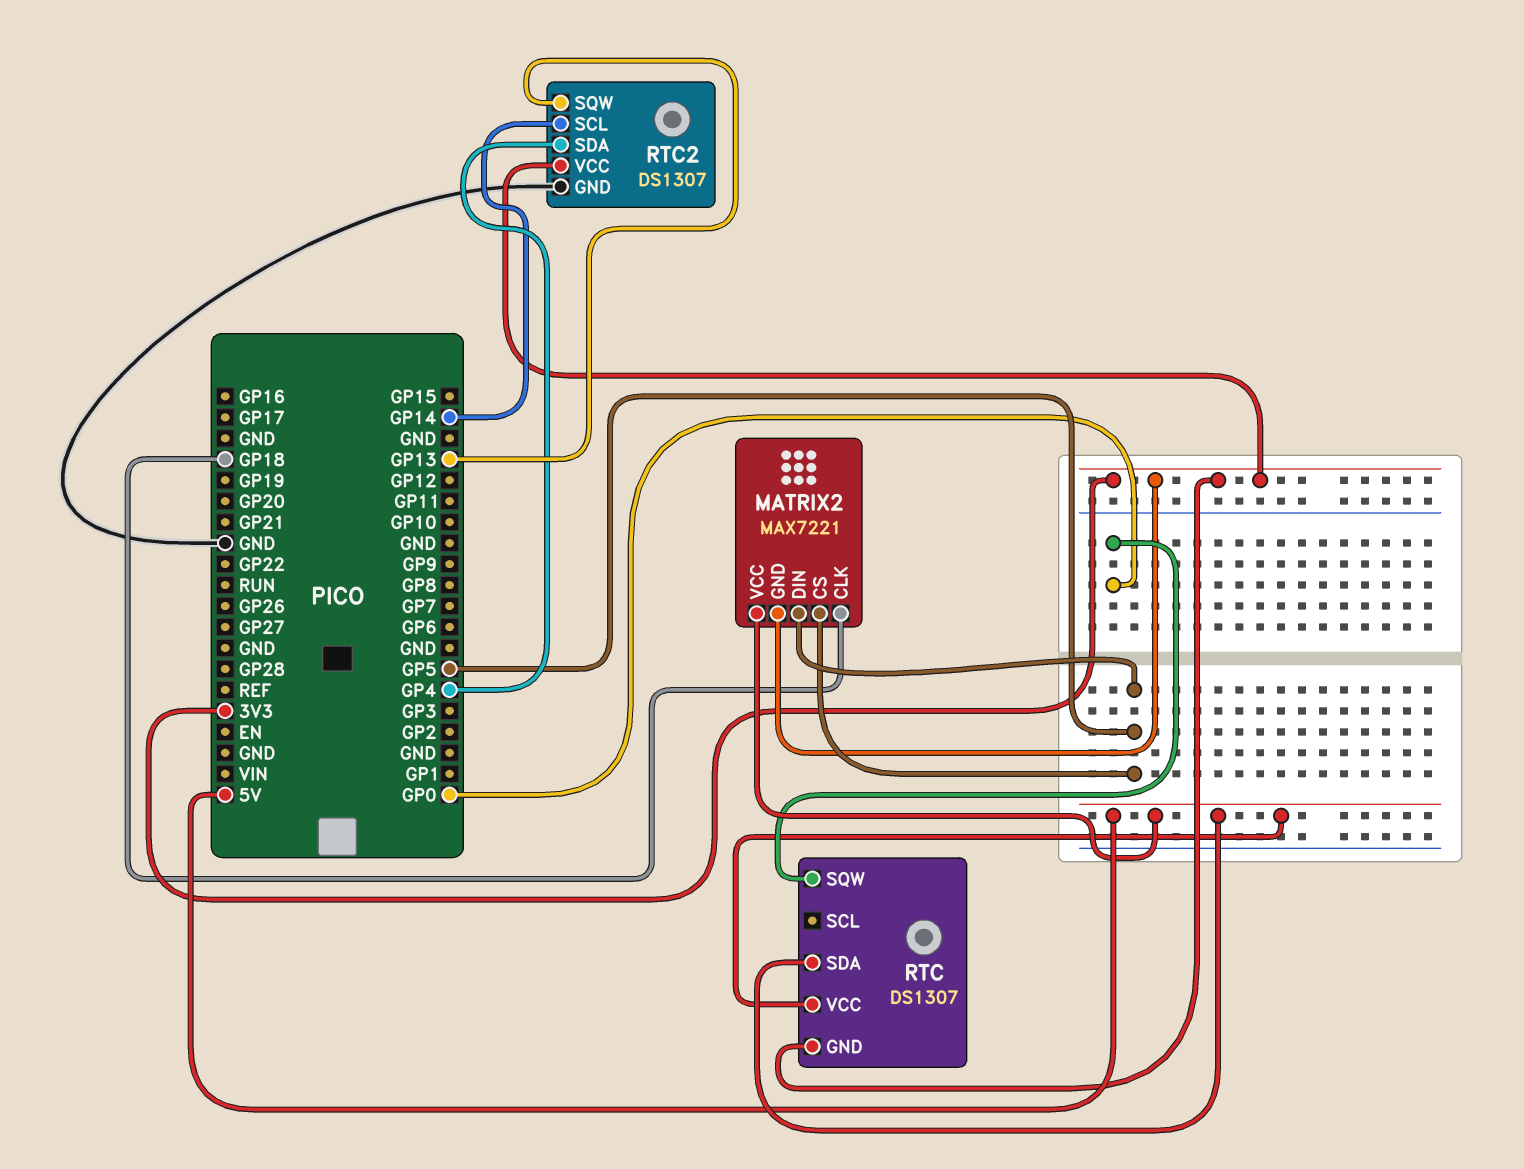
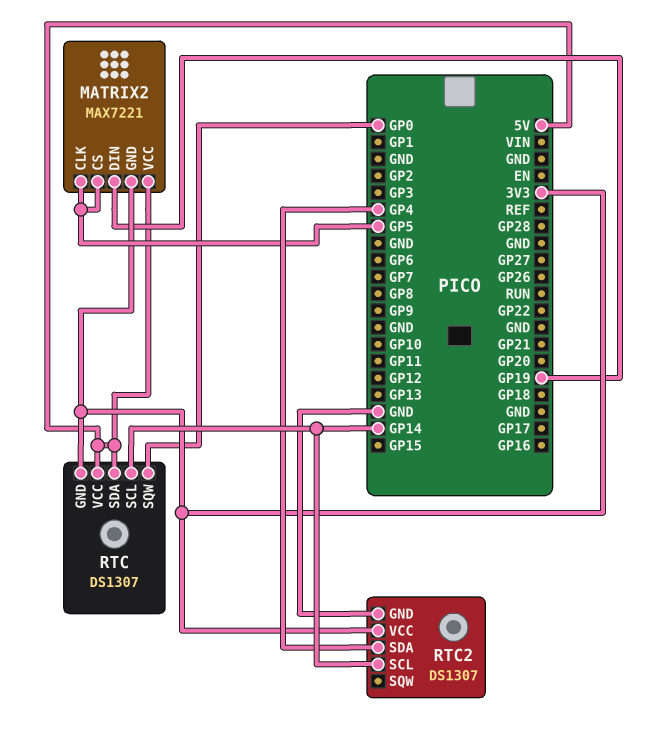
MATRIX2 pin CLK: GP18 -> GP5
MATRIX2 pin DIN: GP5 -> GP19
RTC pin SCL: none -> GP14
RTC2 pin SQW: GP13 -> none

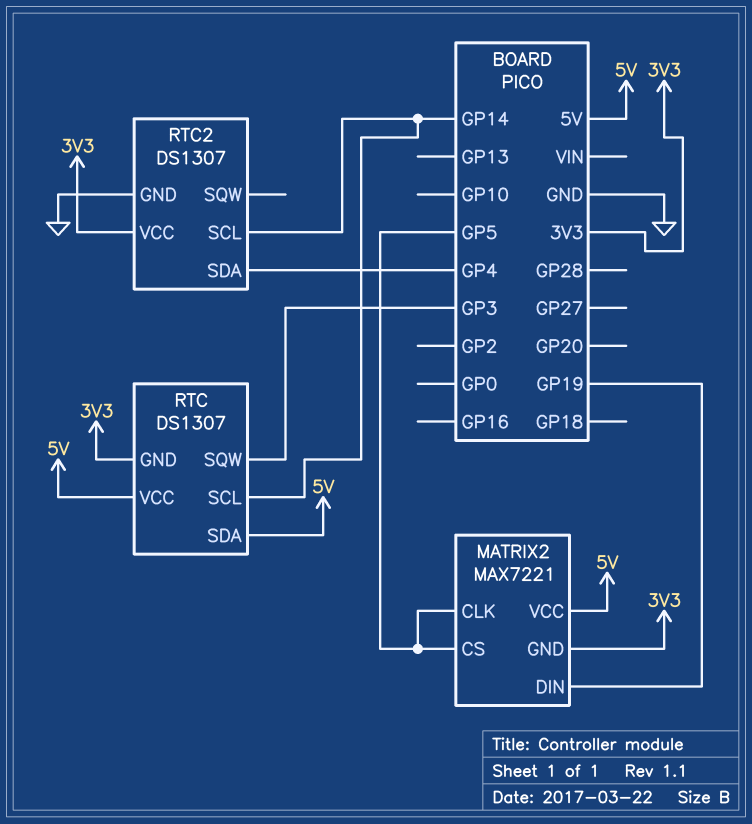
RTC pin SQW: GP0 -> GP3

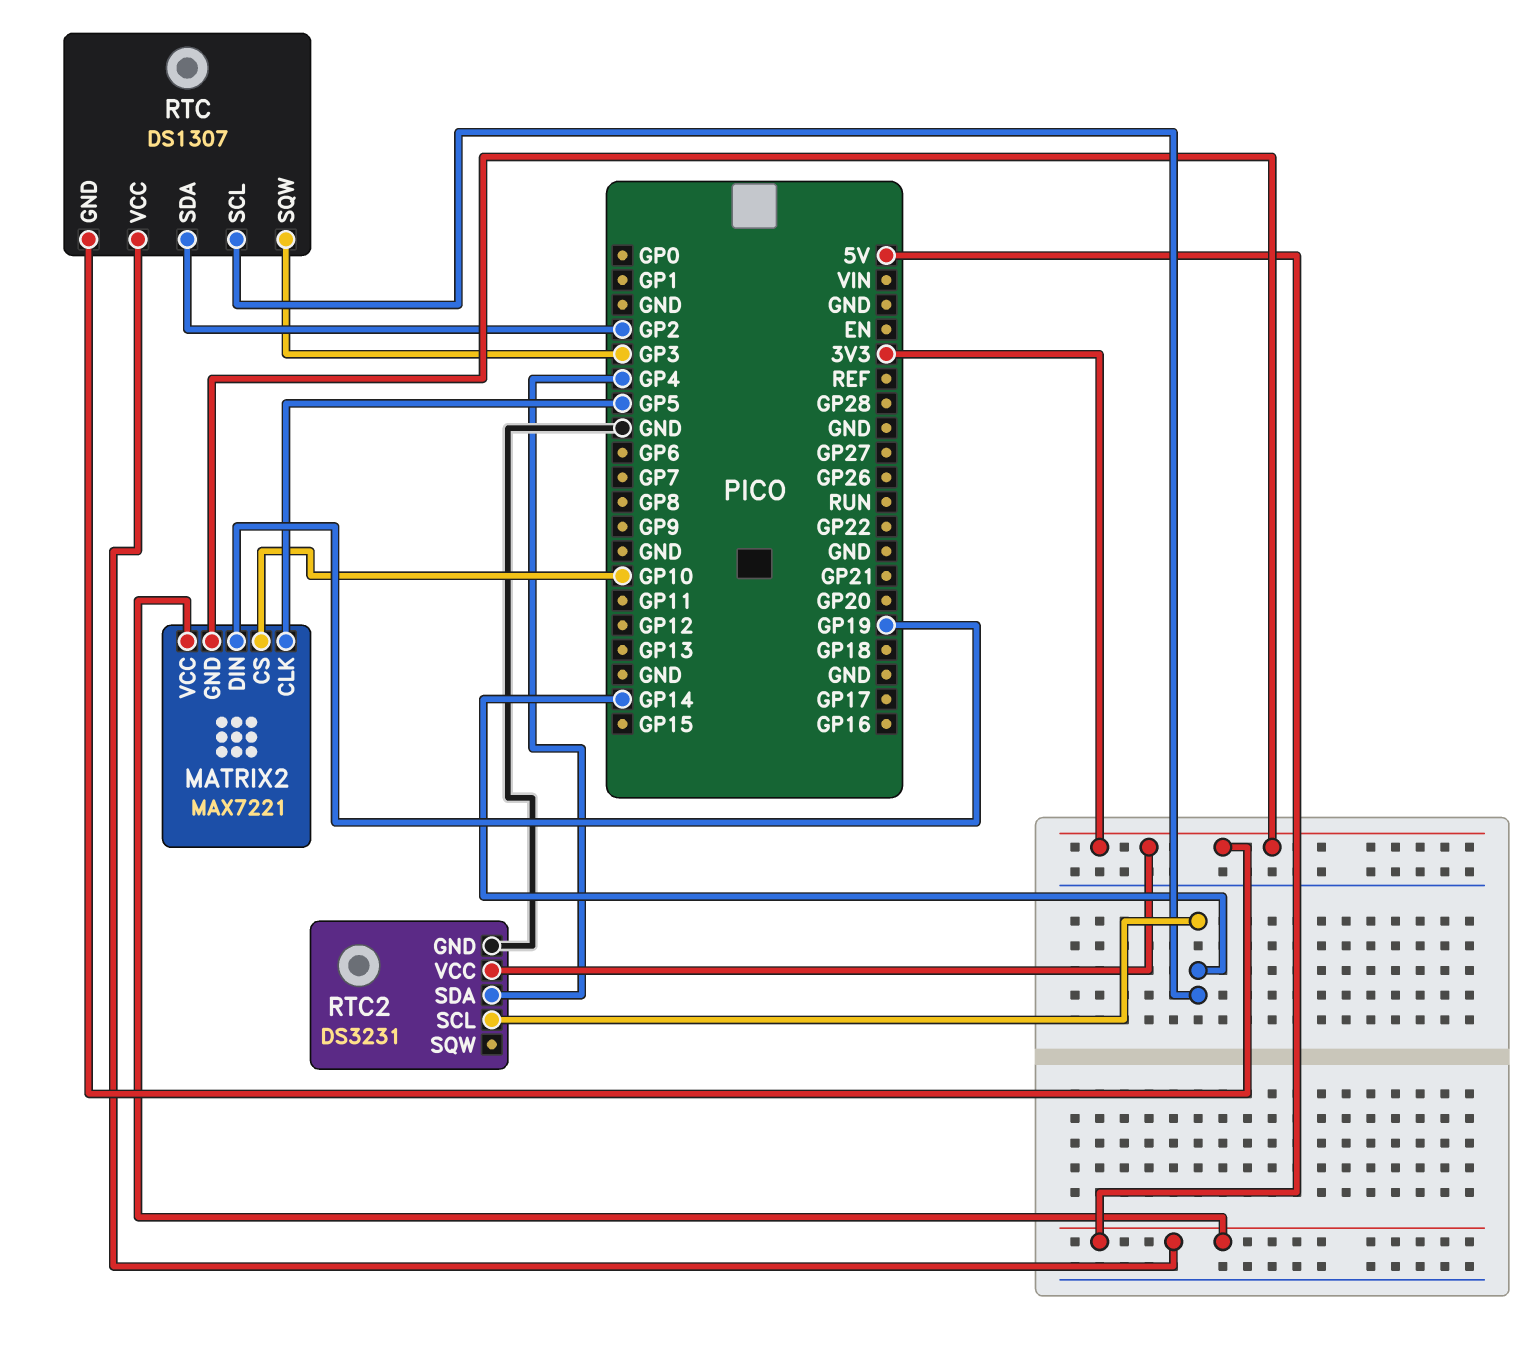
MATRIX2 pin CS: GP5 -> GP10
RTC pin SDA: 5V -> GP2
RTC2: DS1307 -> DS3231

